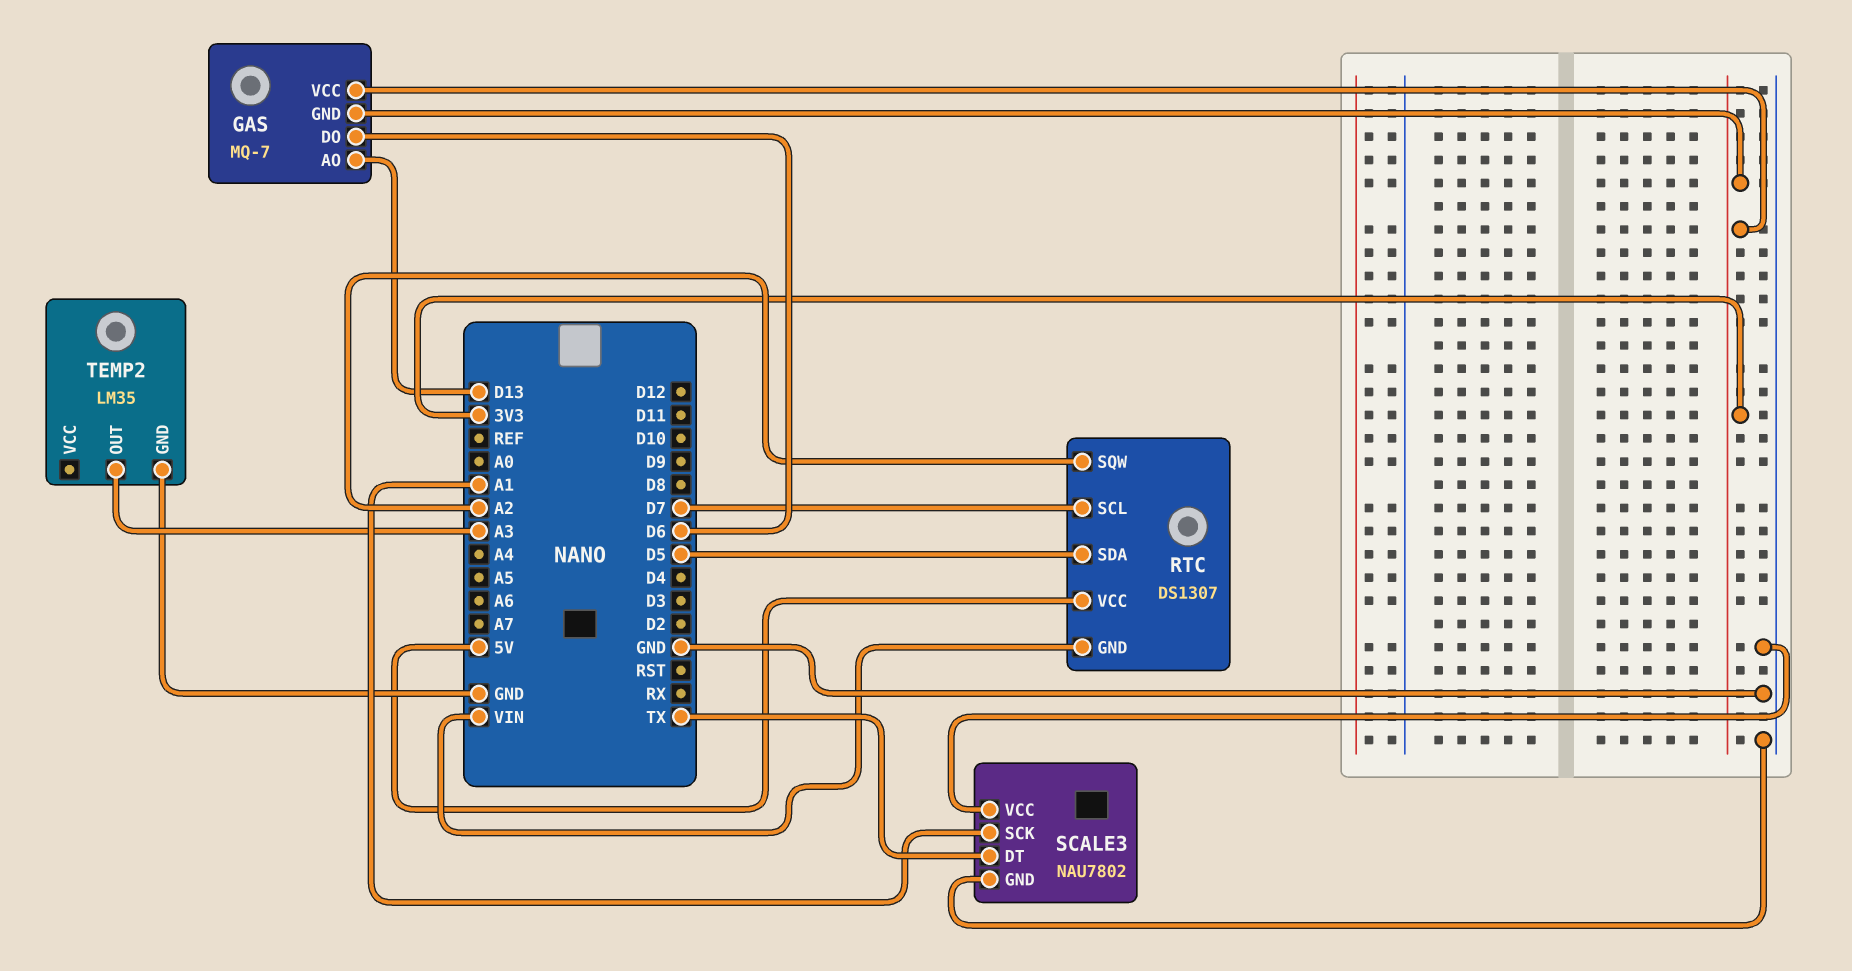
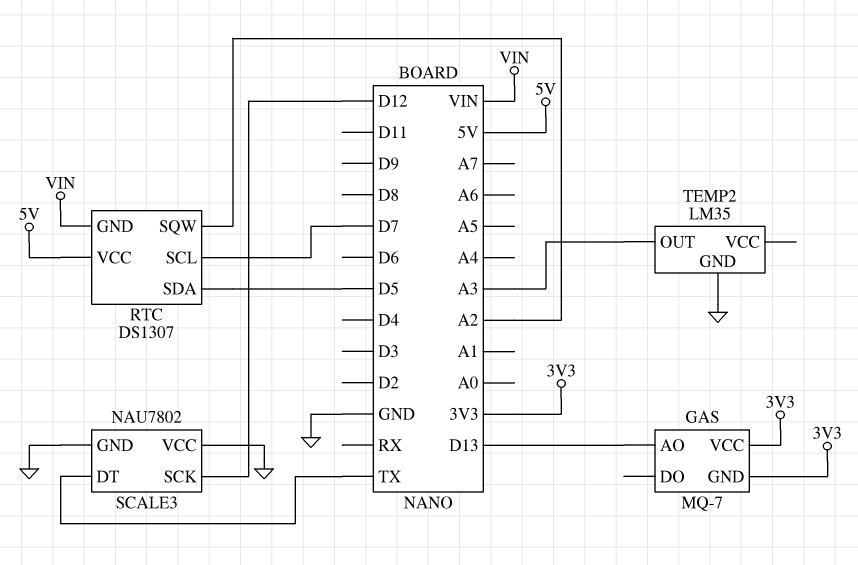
GAS pin DO: D6 -> none
SCALE3 pin SCK: A1 -> D12

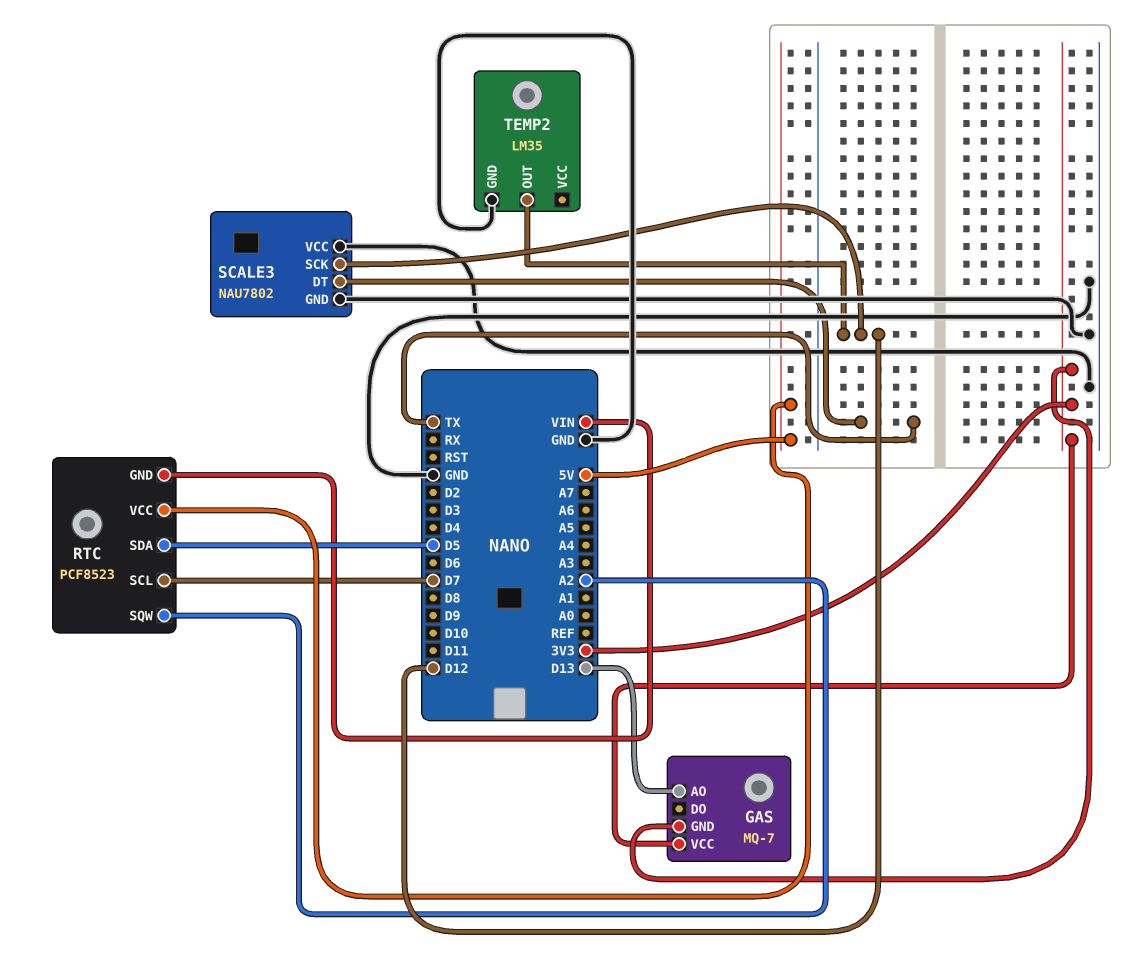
RTC: DS1307 -> PCF8523
TEMP2 pin OUT: A3 -> D12

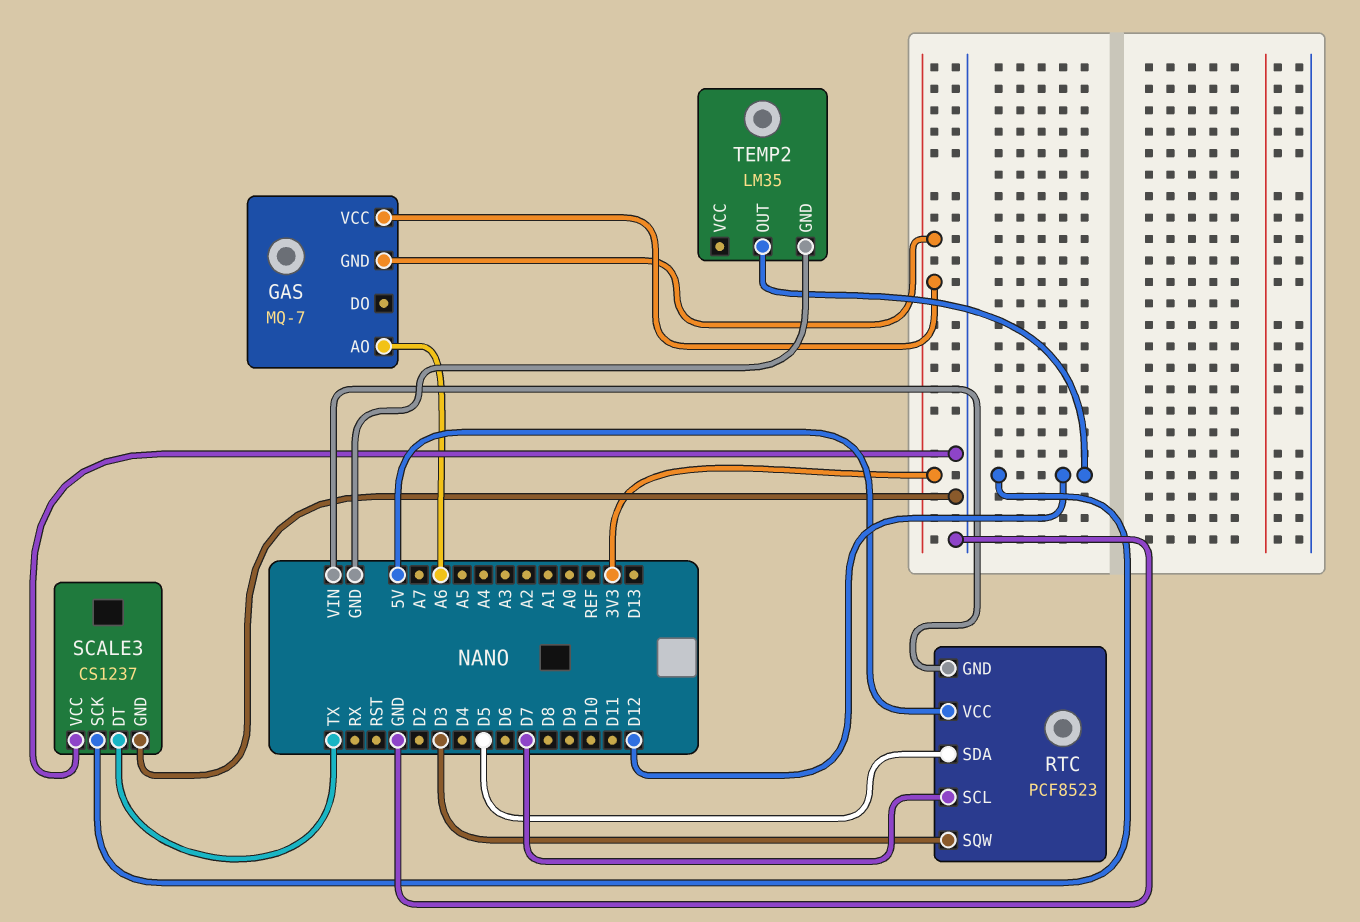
GAS pin AO: D13 -> A6
RTC pin SQW: A2 -> D3
SCALE3: NAU7802 -> CS1237

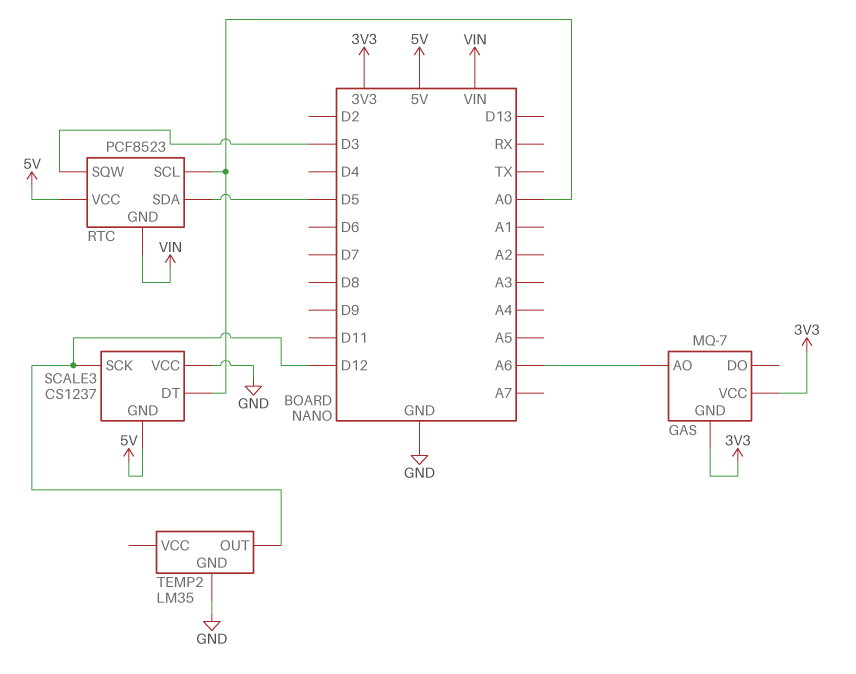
RTC pin SCL: D7 -> A0
SCALE3 pin DT: TX -> A0
SCALE3 pin GND: GND -> 5V

